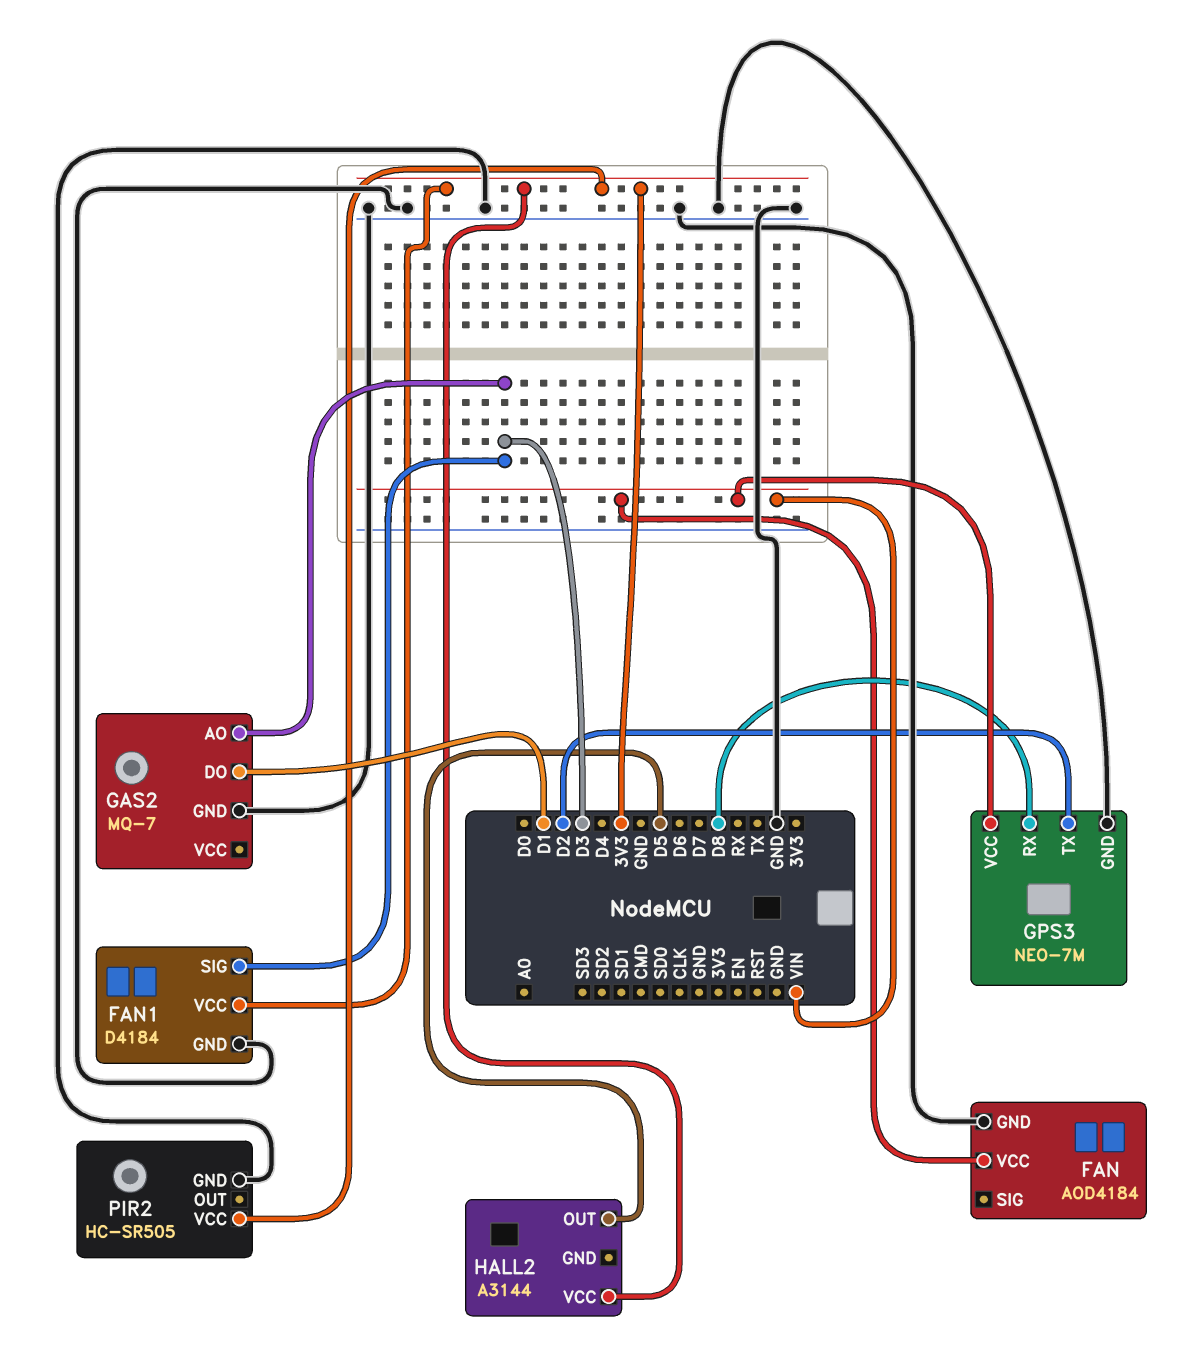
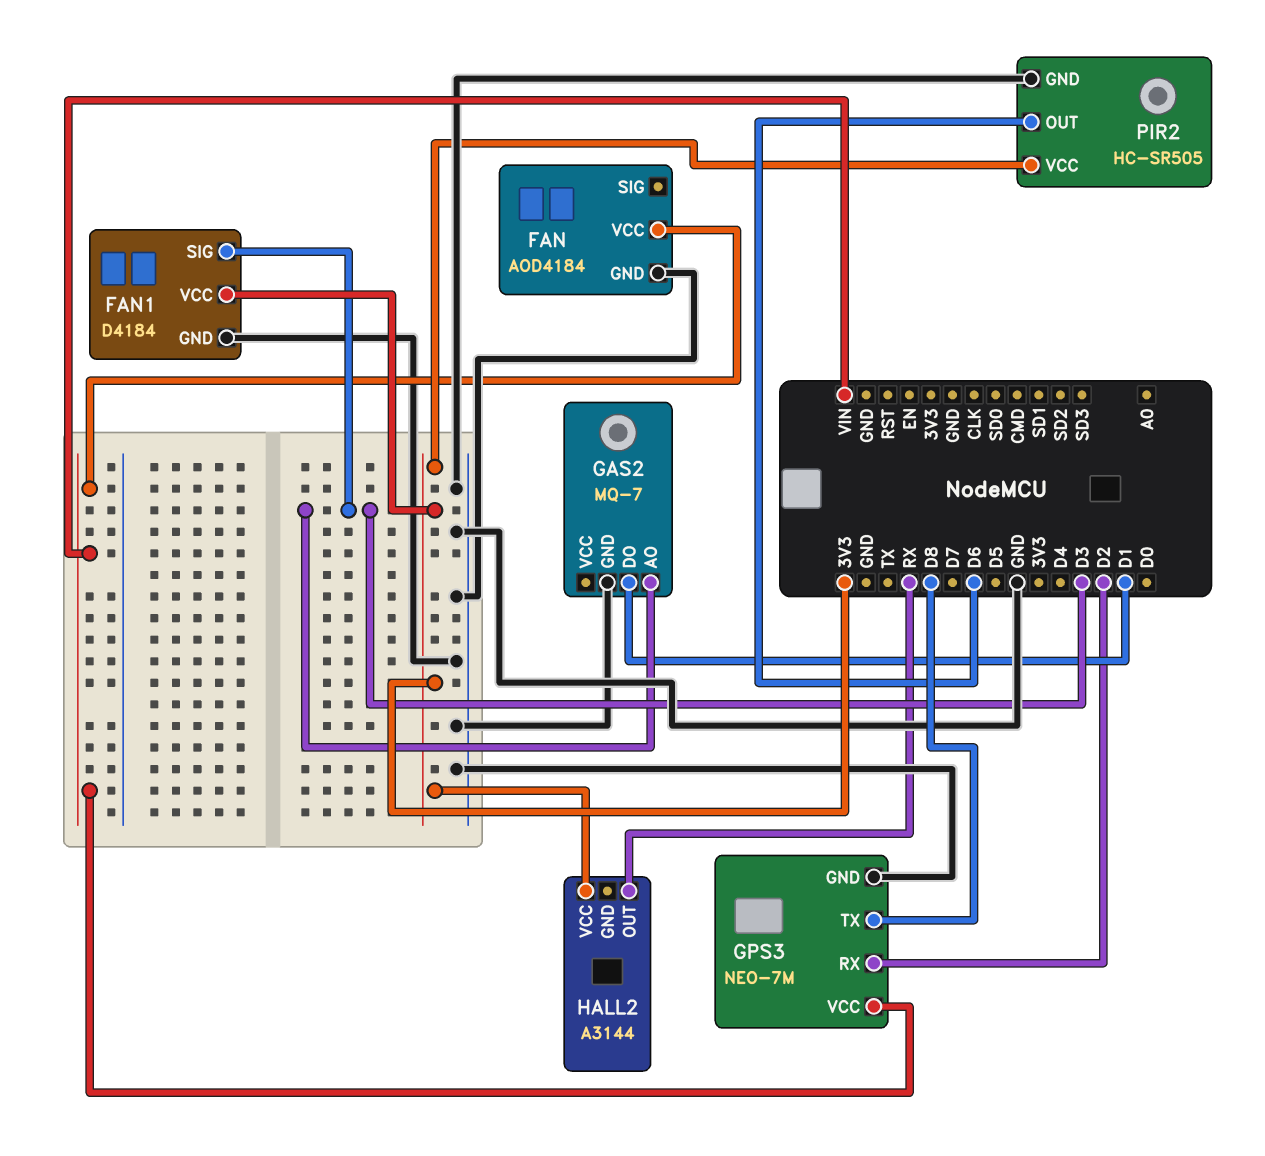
GPS3 pin RX: D8 -> D2
GPS3 pin TX: D2 -> D8
HALL2 pin OUT: D5 -> RX
PIR2 pin OUT: none -> D6

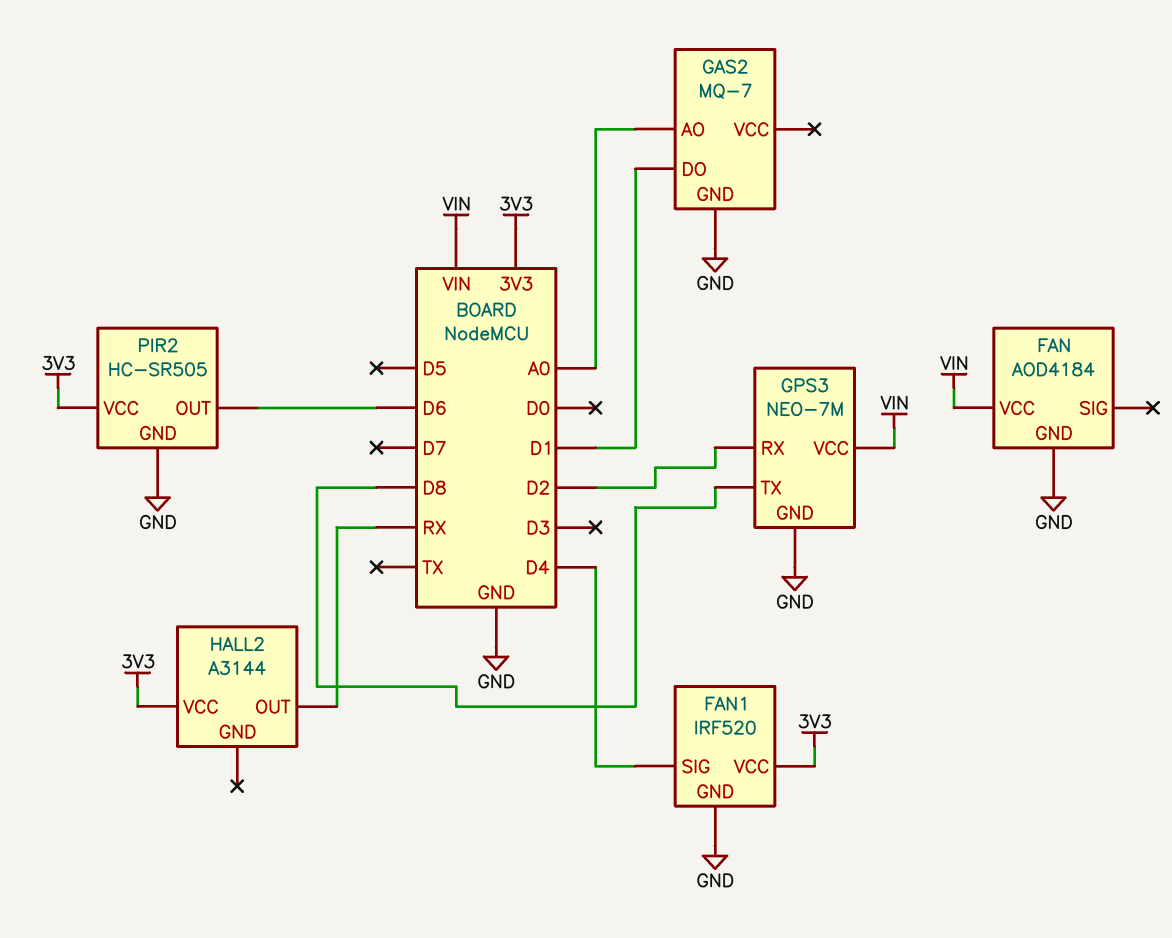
FAN1: D4184 -> IRF520
FAN1 pin SIG: D3 -> D4
GAS2 pin AO: D3 -> A0

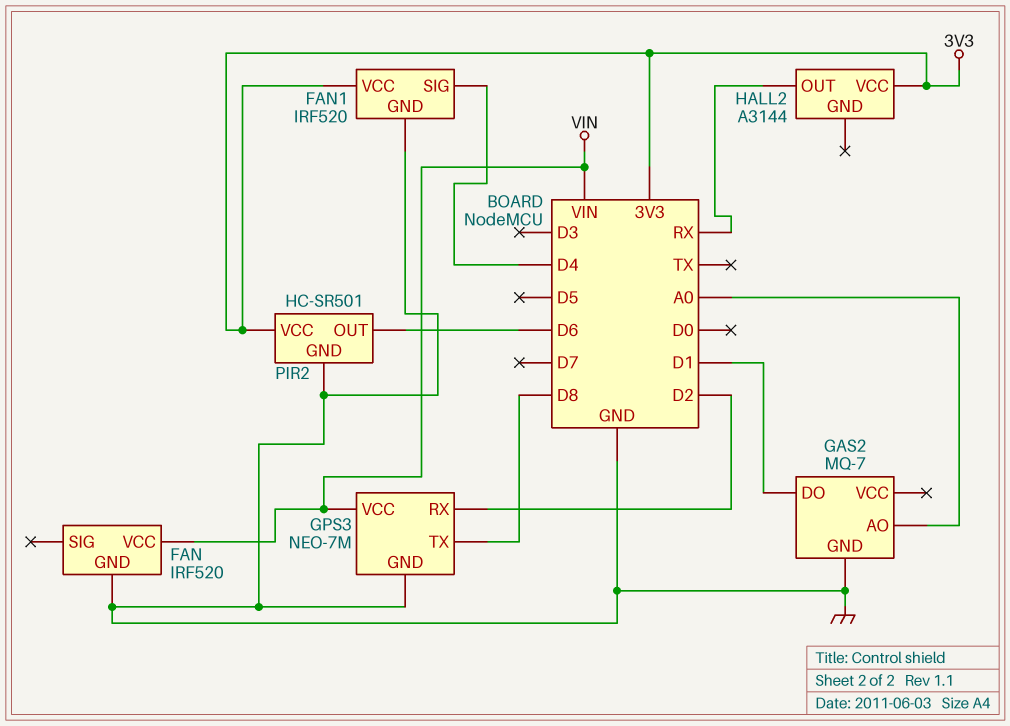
FAN: AOD4184 -> IRF520
PIR2: HC-SR505 -> HC-SR501

